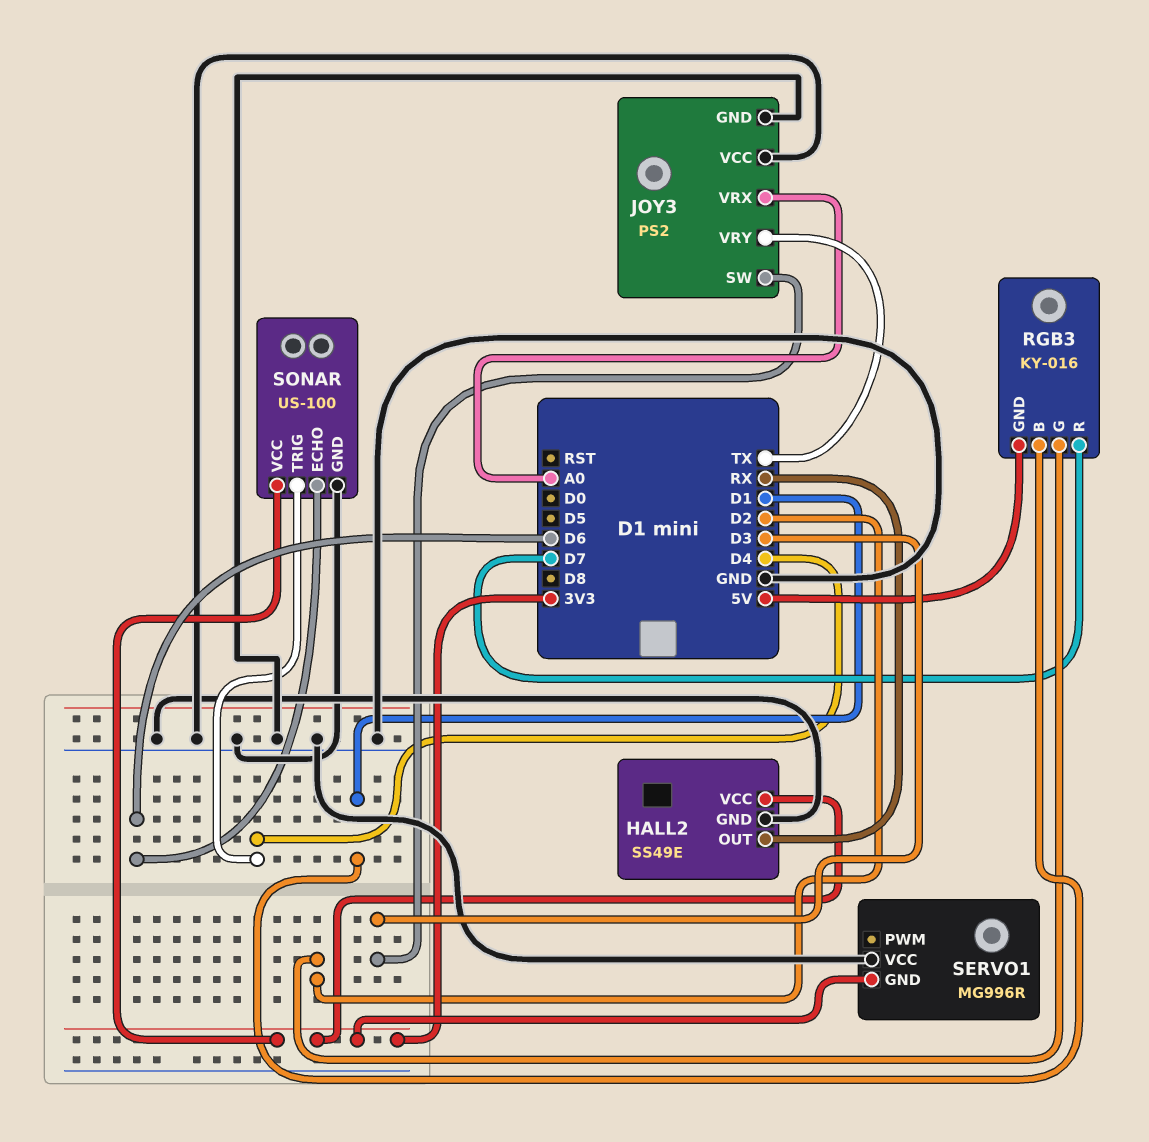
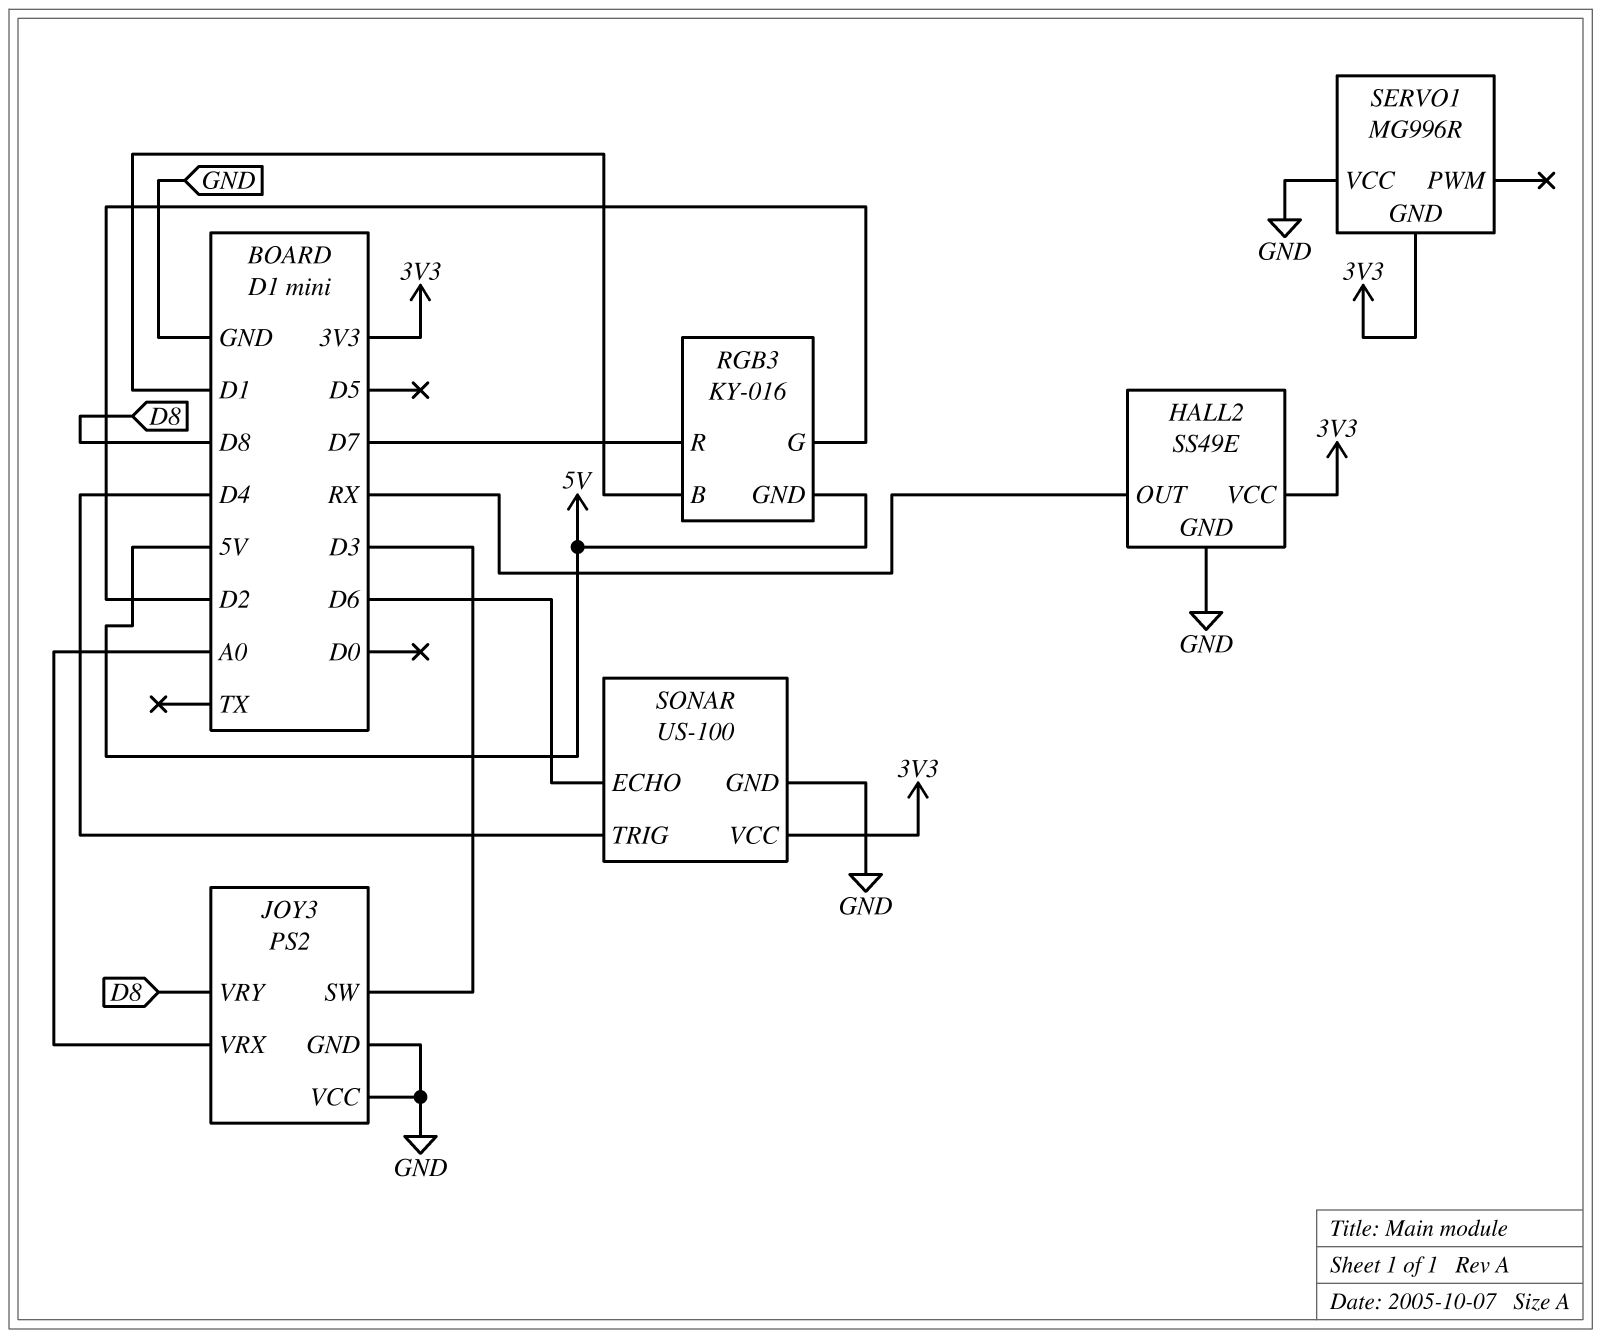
JOY3 pin VRY: TX -> D8

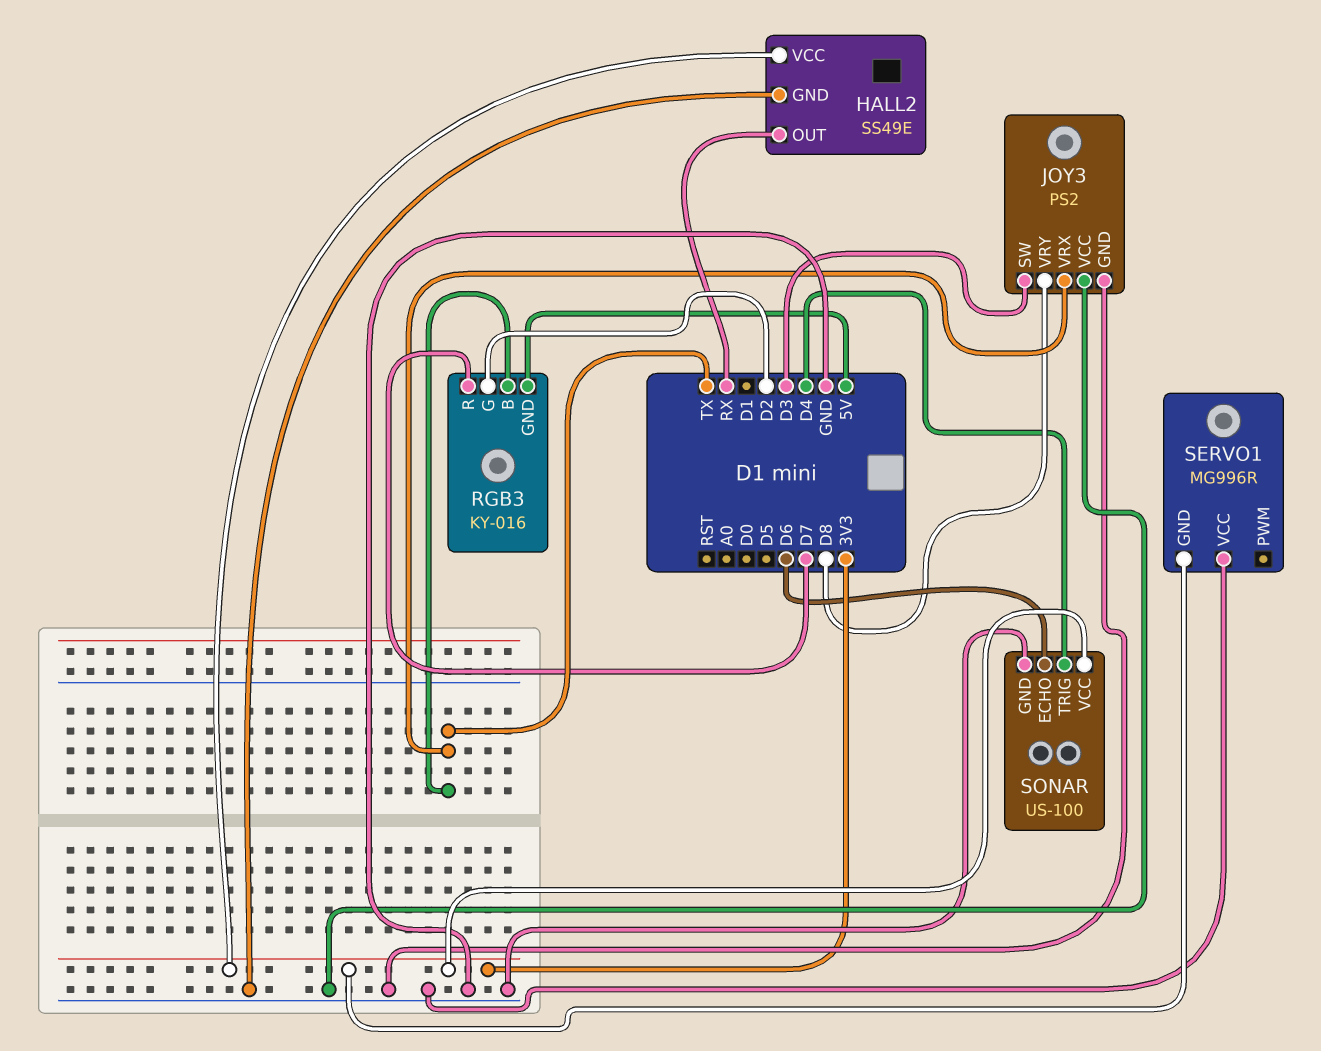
JOY3 pin VRX: A0 -> TX
RGB3 pin B: D1 -> TX

